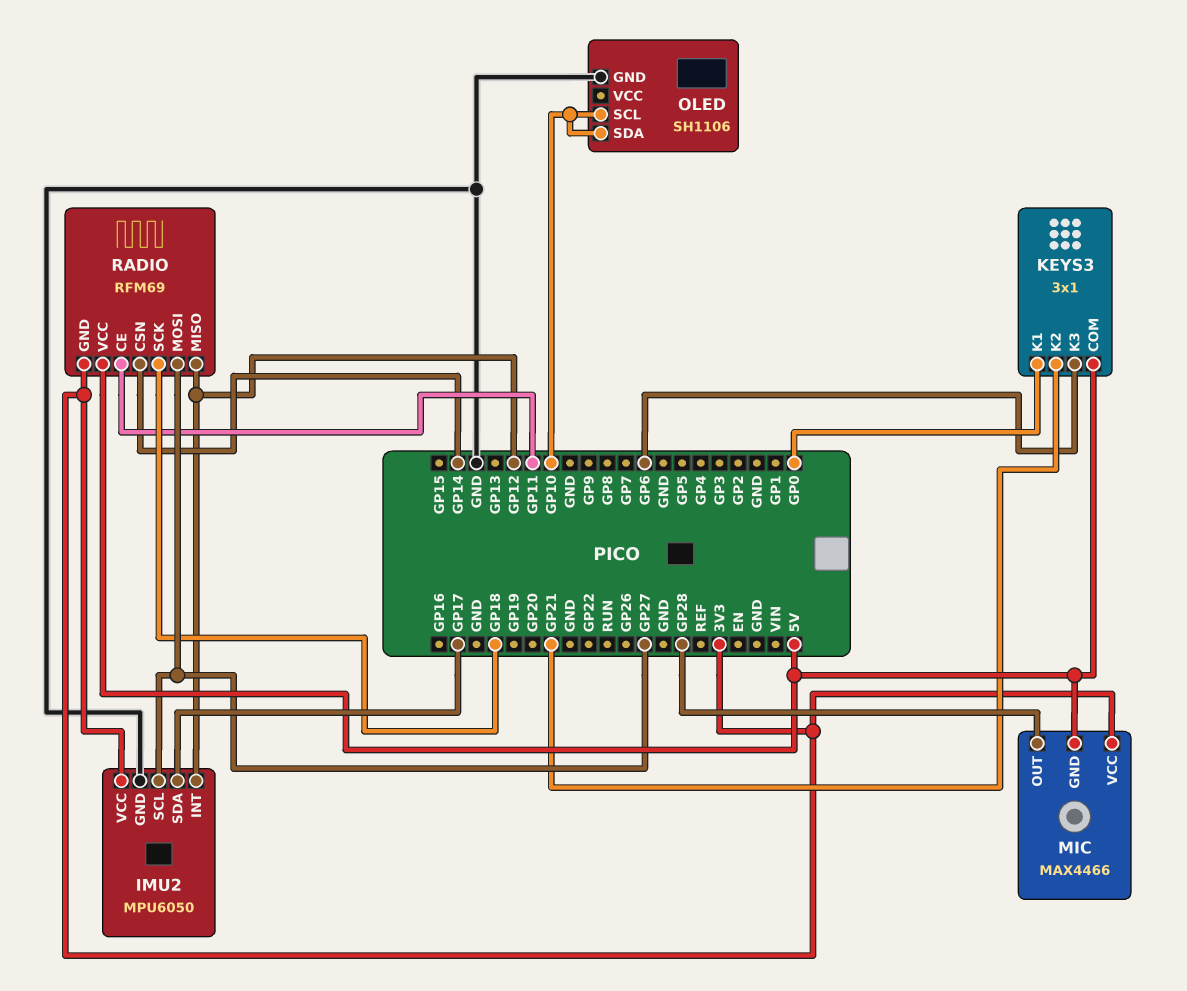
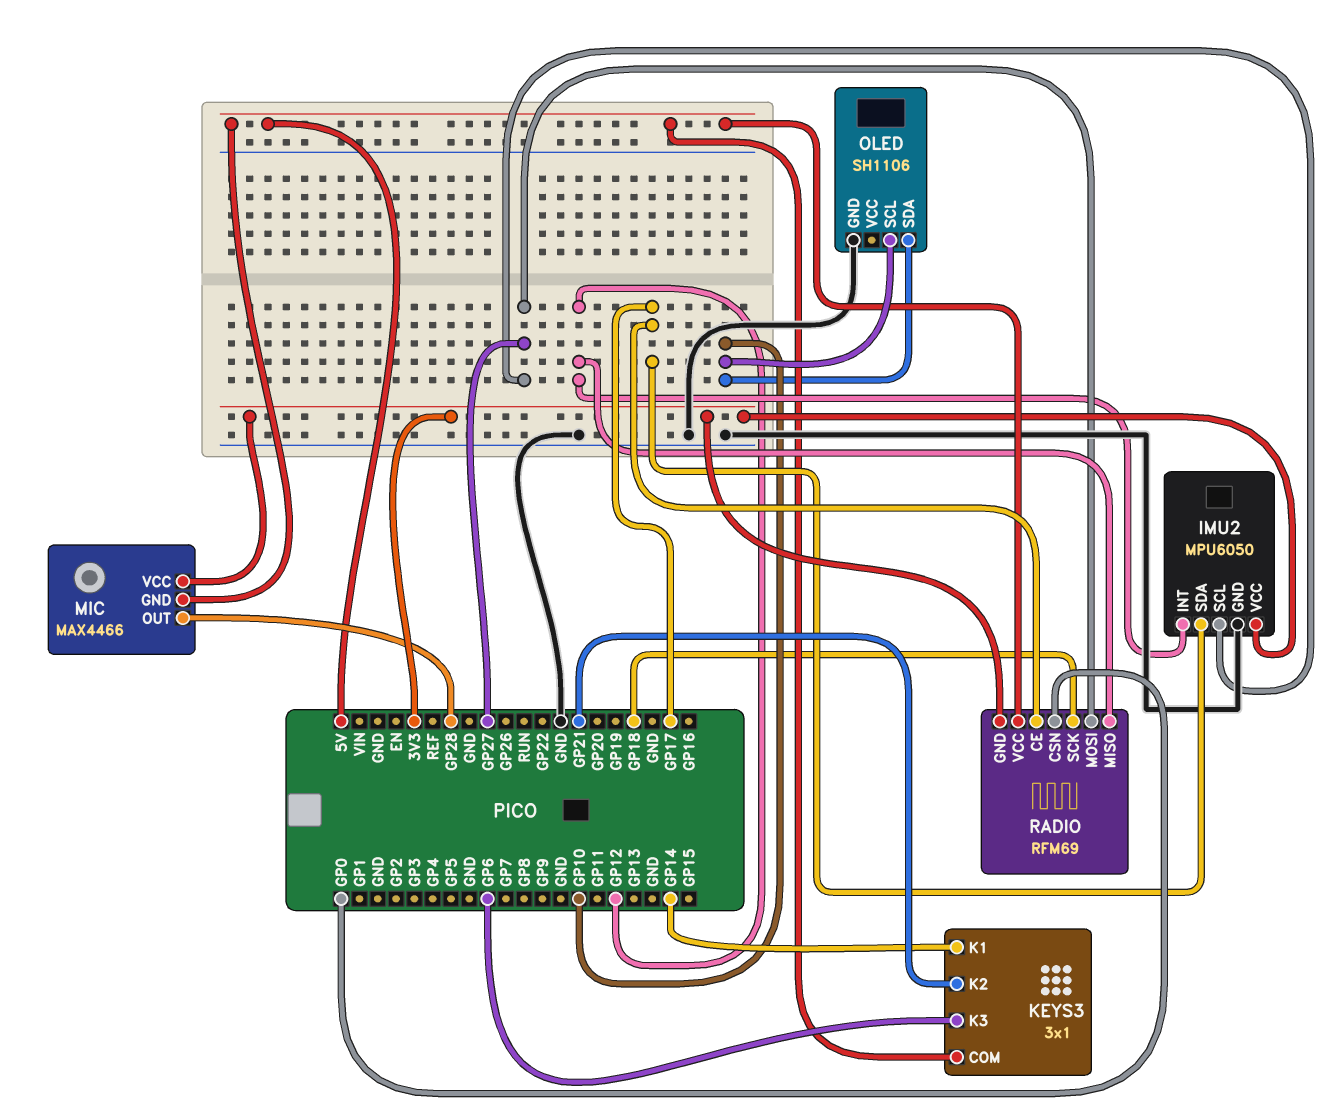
KEYS3 pin K1: GP0 -> GP14
RADIO pin CE: GP11 -> GP17
RADIO pin CSN: GP14 -> GP0

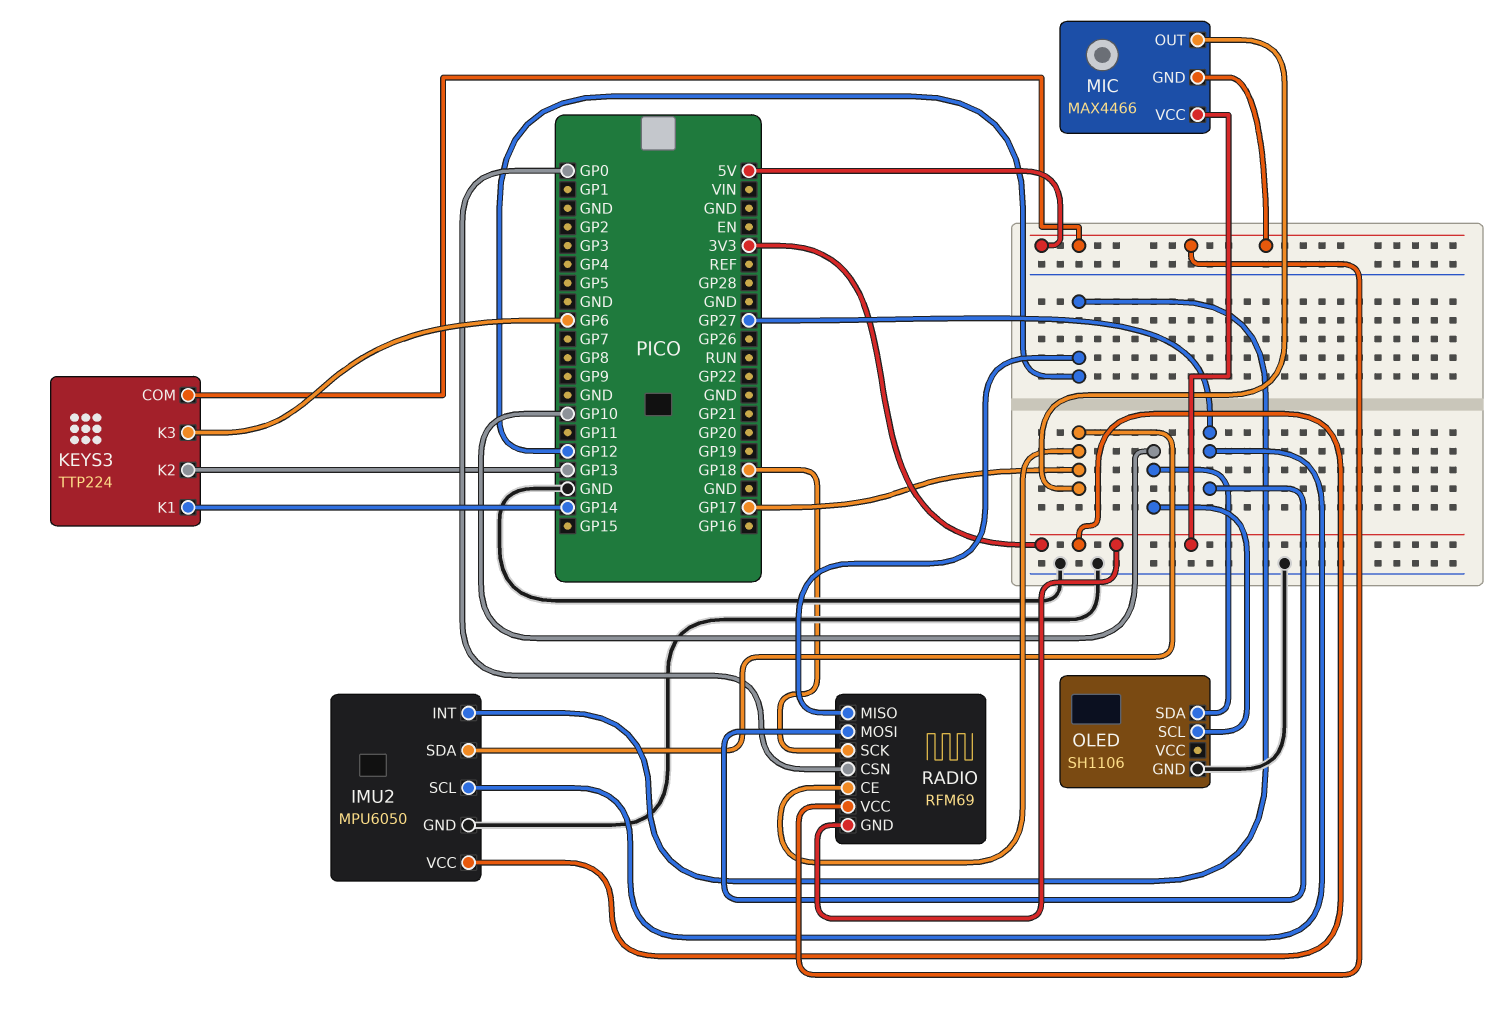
KEYS3: 3x1 -> TTP224
KEYS3 pin K2: GP21 -> GP13
MIC pin OUT: GP28 -> GP17

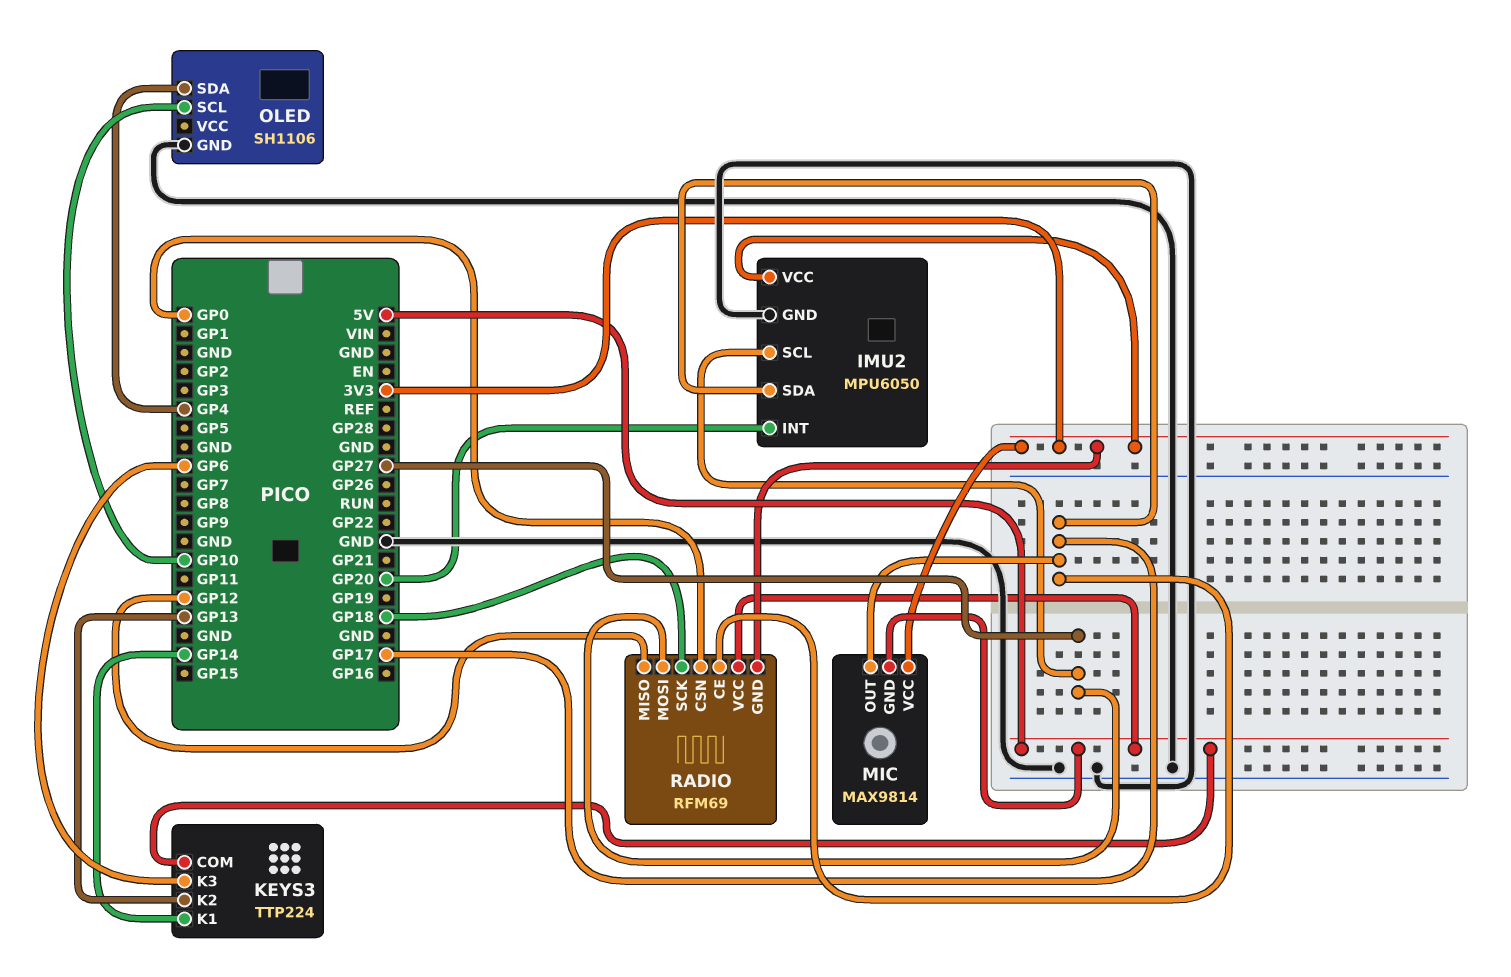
IMU2 pin INT: GP12 -> GP20
MIC: MAX4466 -> MAX9814
OLED pin SDA: GP10 -> GP4

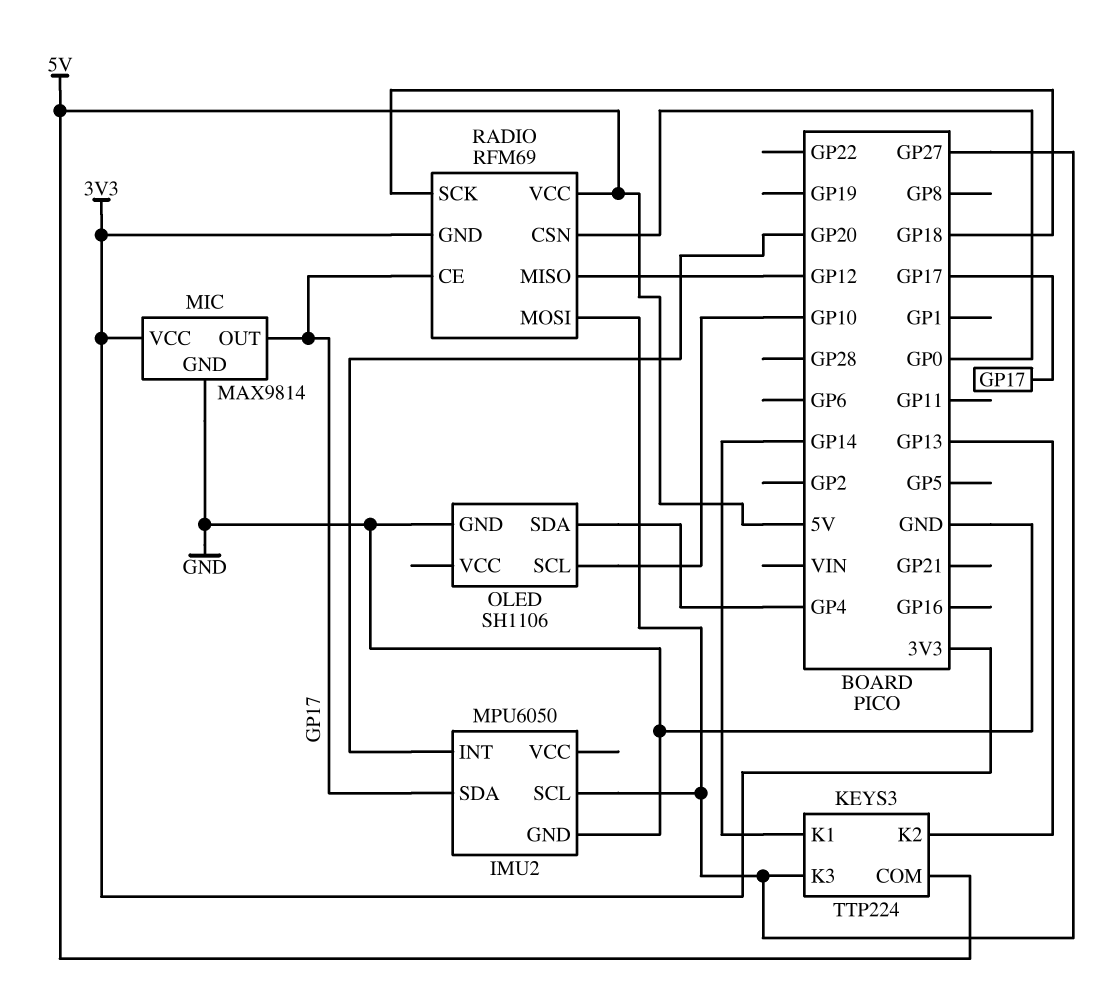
IMU2 pin VCC: 3V3 -> none
KEYS3 pin K3: GP6 -> GP27
MIC pin GND: 5V -> GND

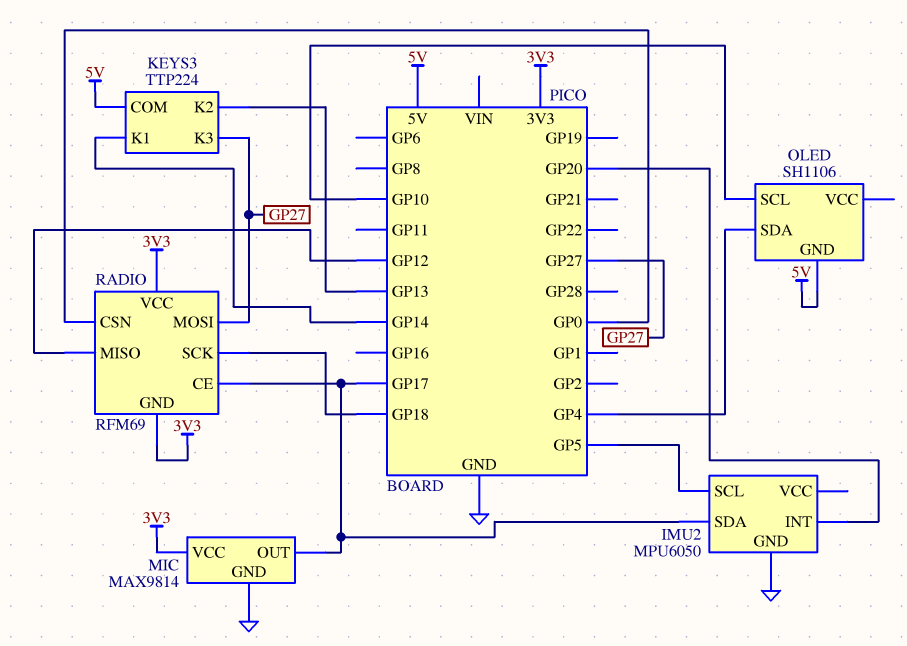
IMU2 pin SCL: GP27 -> GP5
OLED pin GND: GND -> 5V
RADIO pin VCC: 5V -> 3V3

